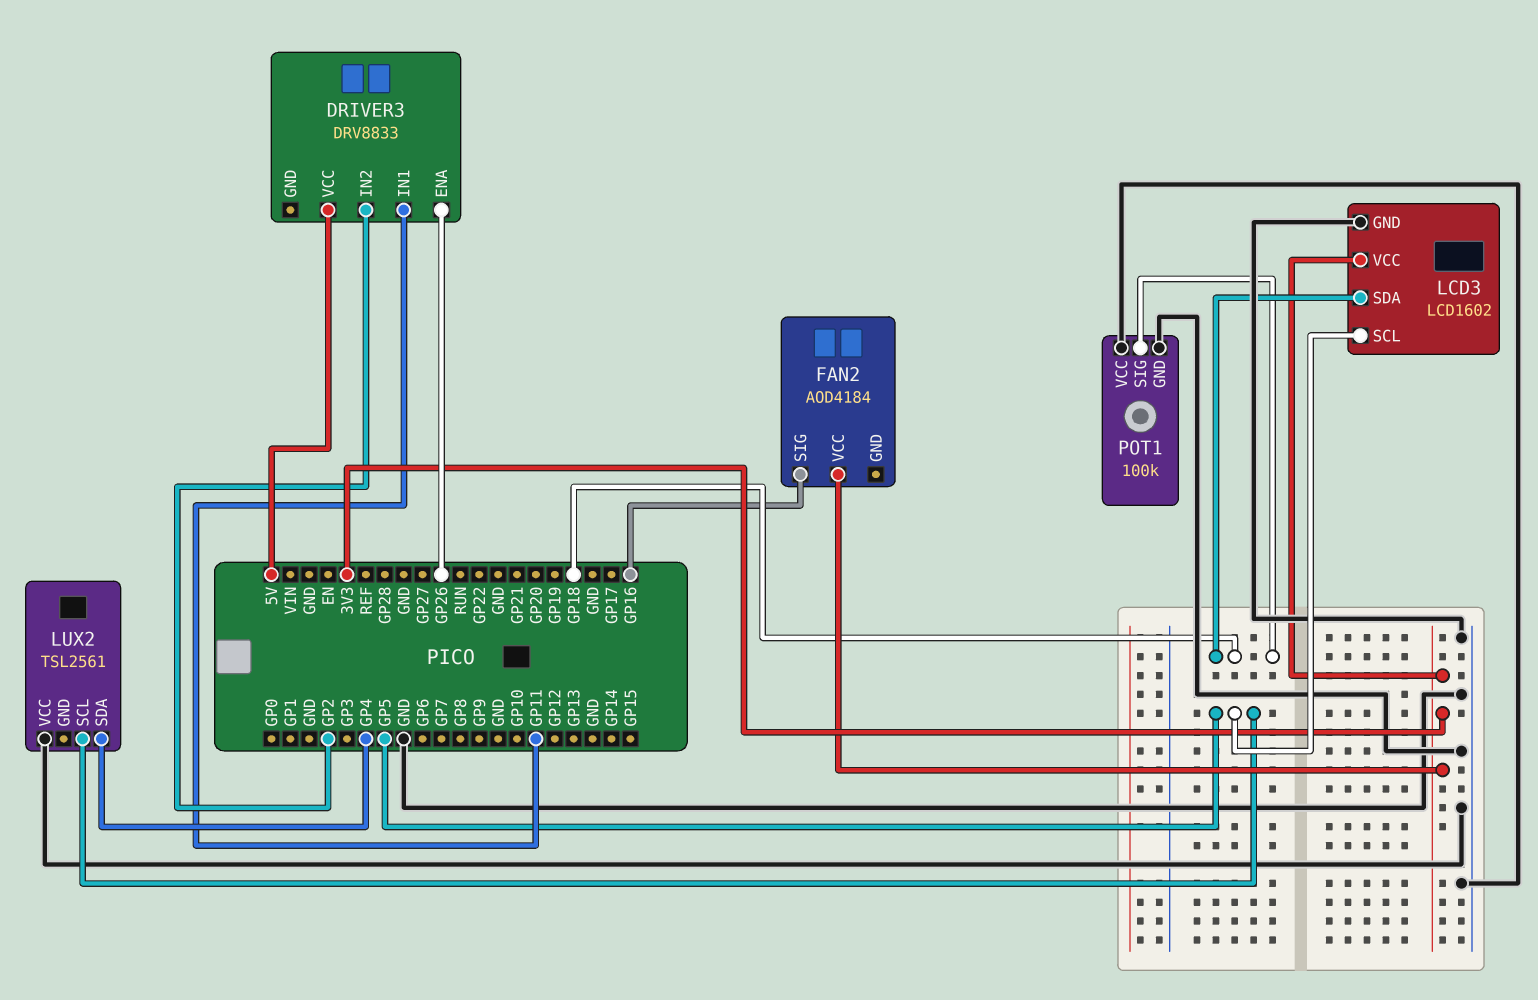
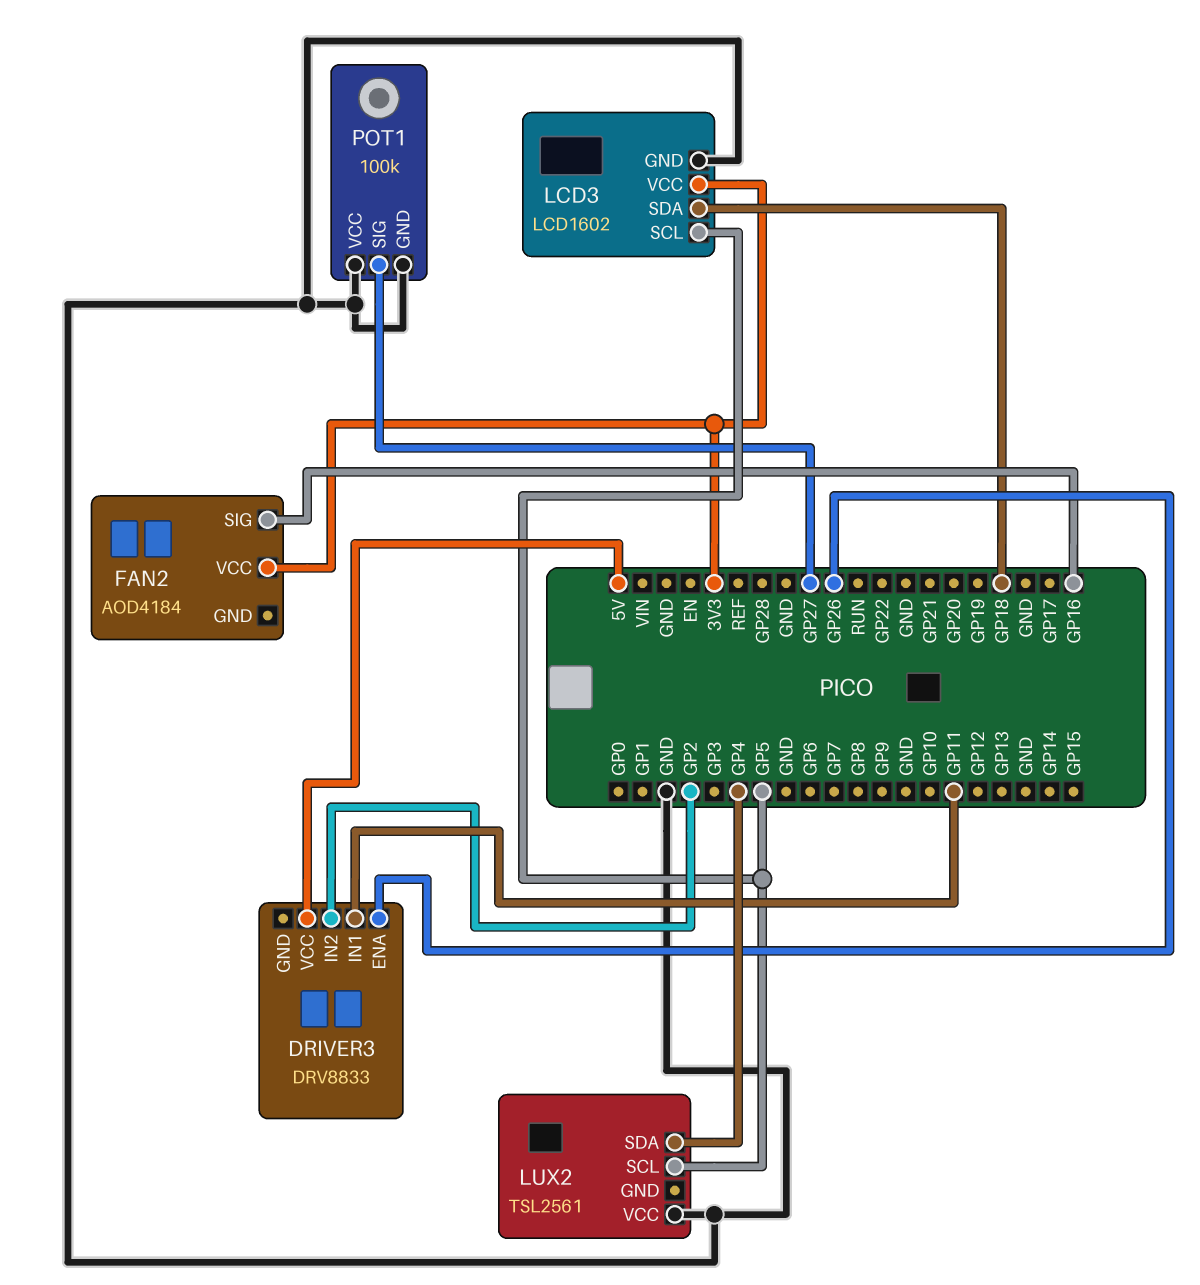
POT1 pin SIG: GP18 -> GP27

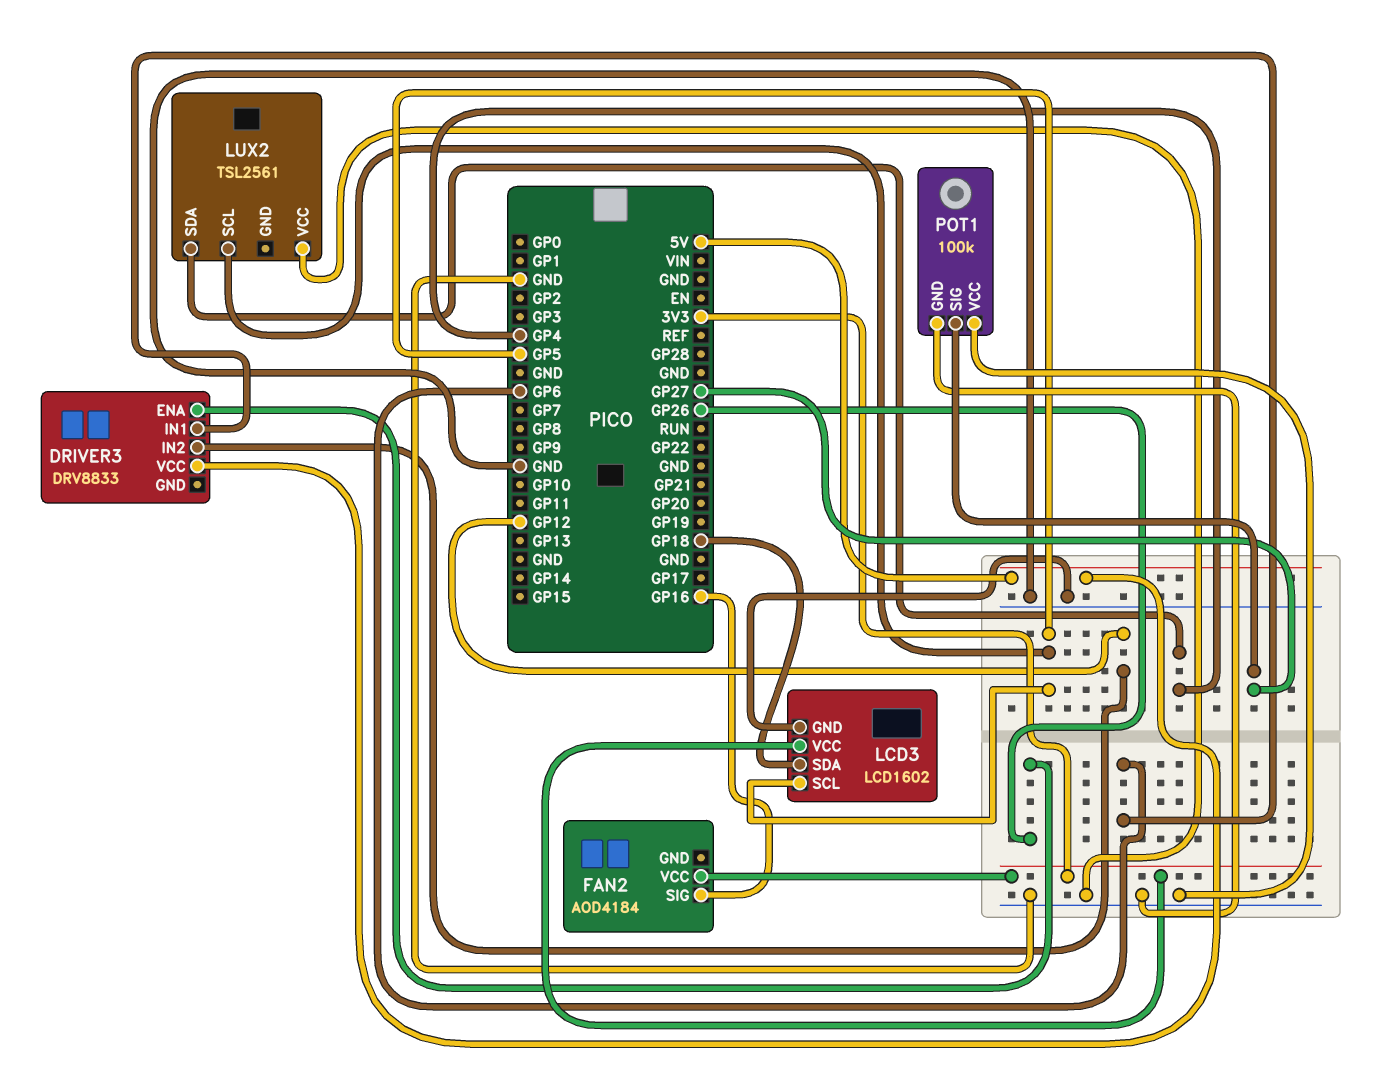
DRIVER3 pin IN1: GP11 -> GP6
DRIVER3 pin IN2: GP2 -> GP12

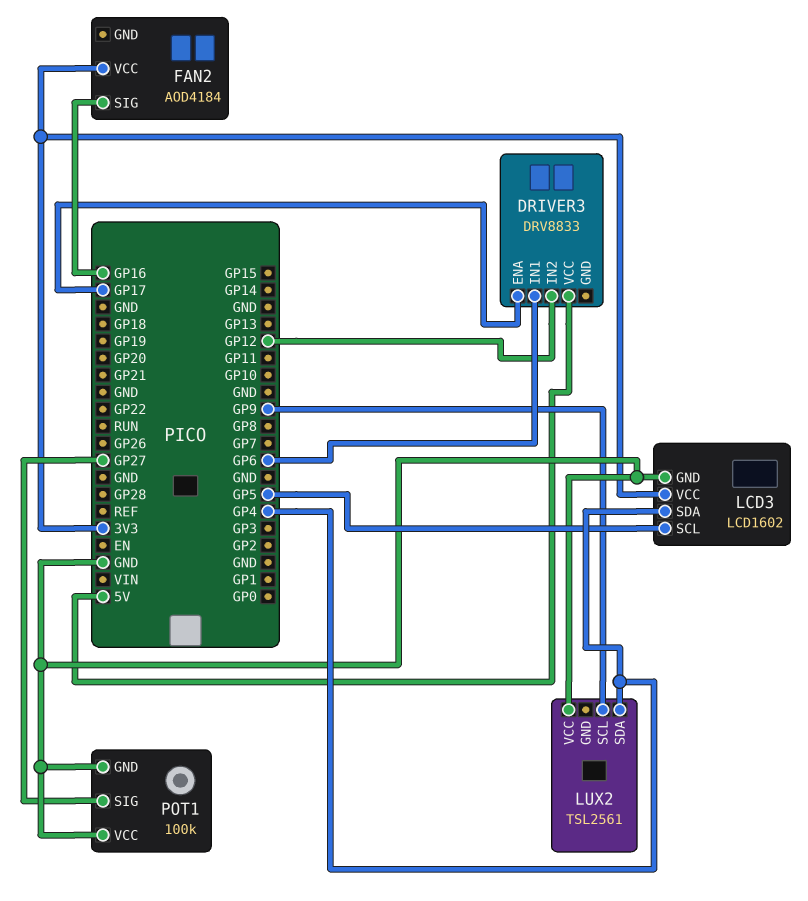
DRIVER3 pin ENA: GP26 -> GP17
LCD3 pin SDA: GP18 -> GP4
LUX2 pin SCL: GP5 -> GP9

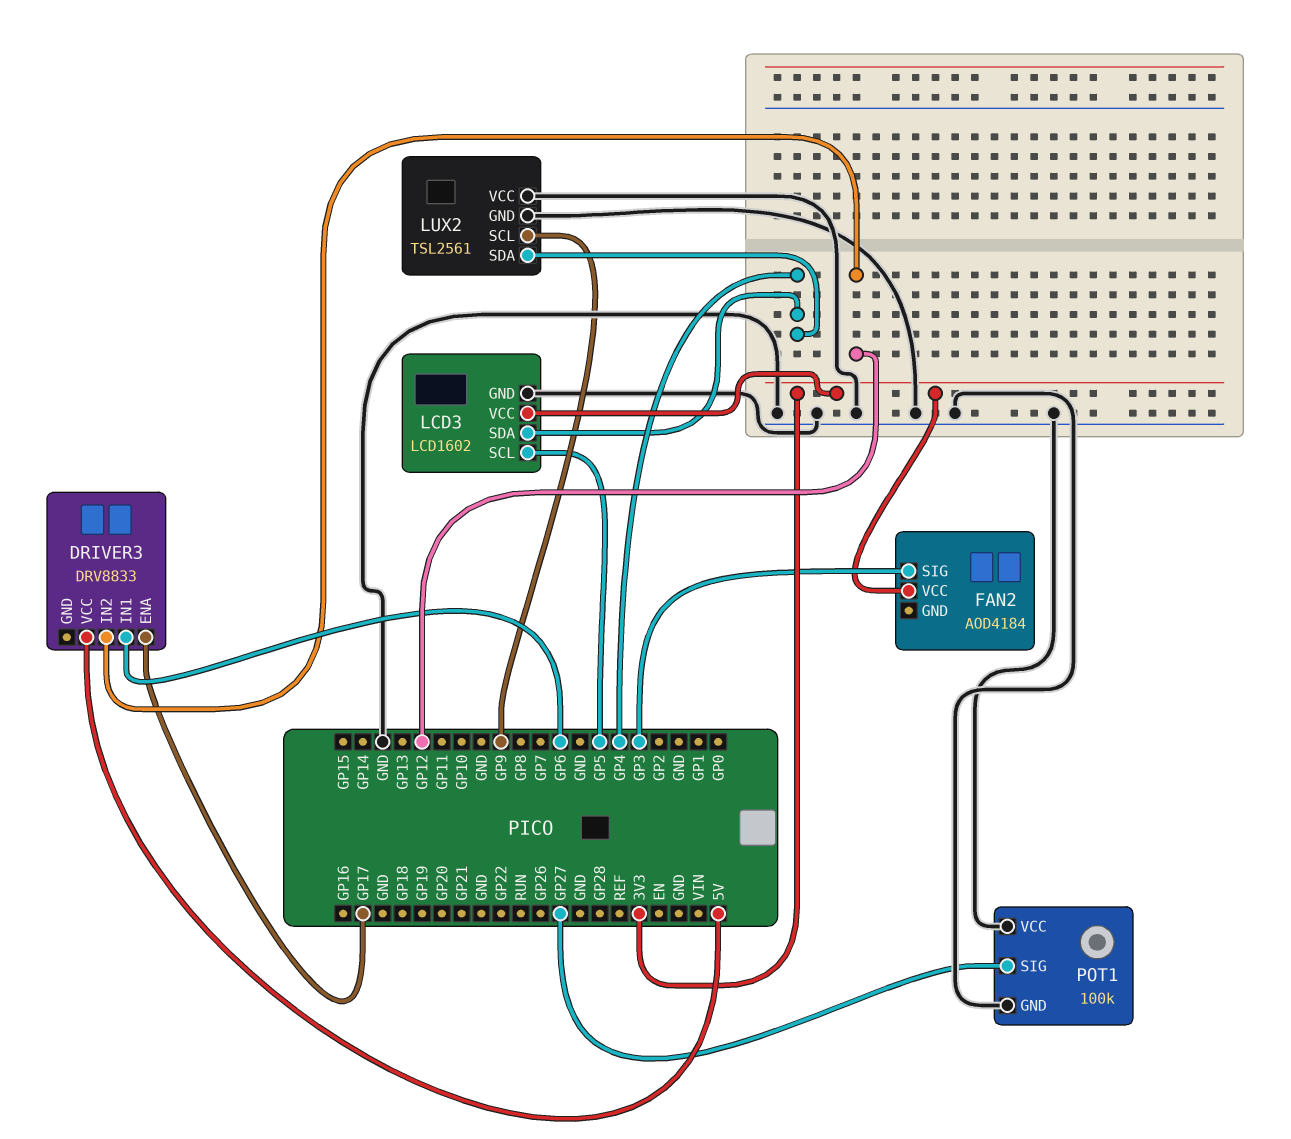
FAN2 pin SIG: GP16 -> GP3
LUX2 pin GND: none -> GND

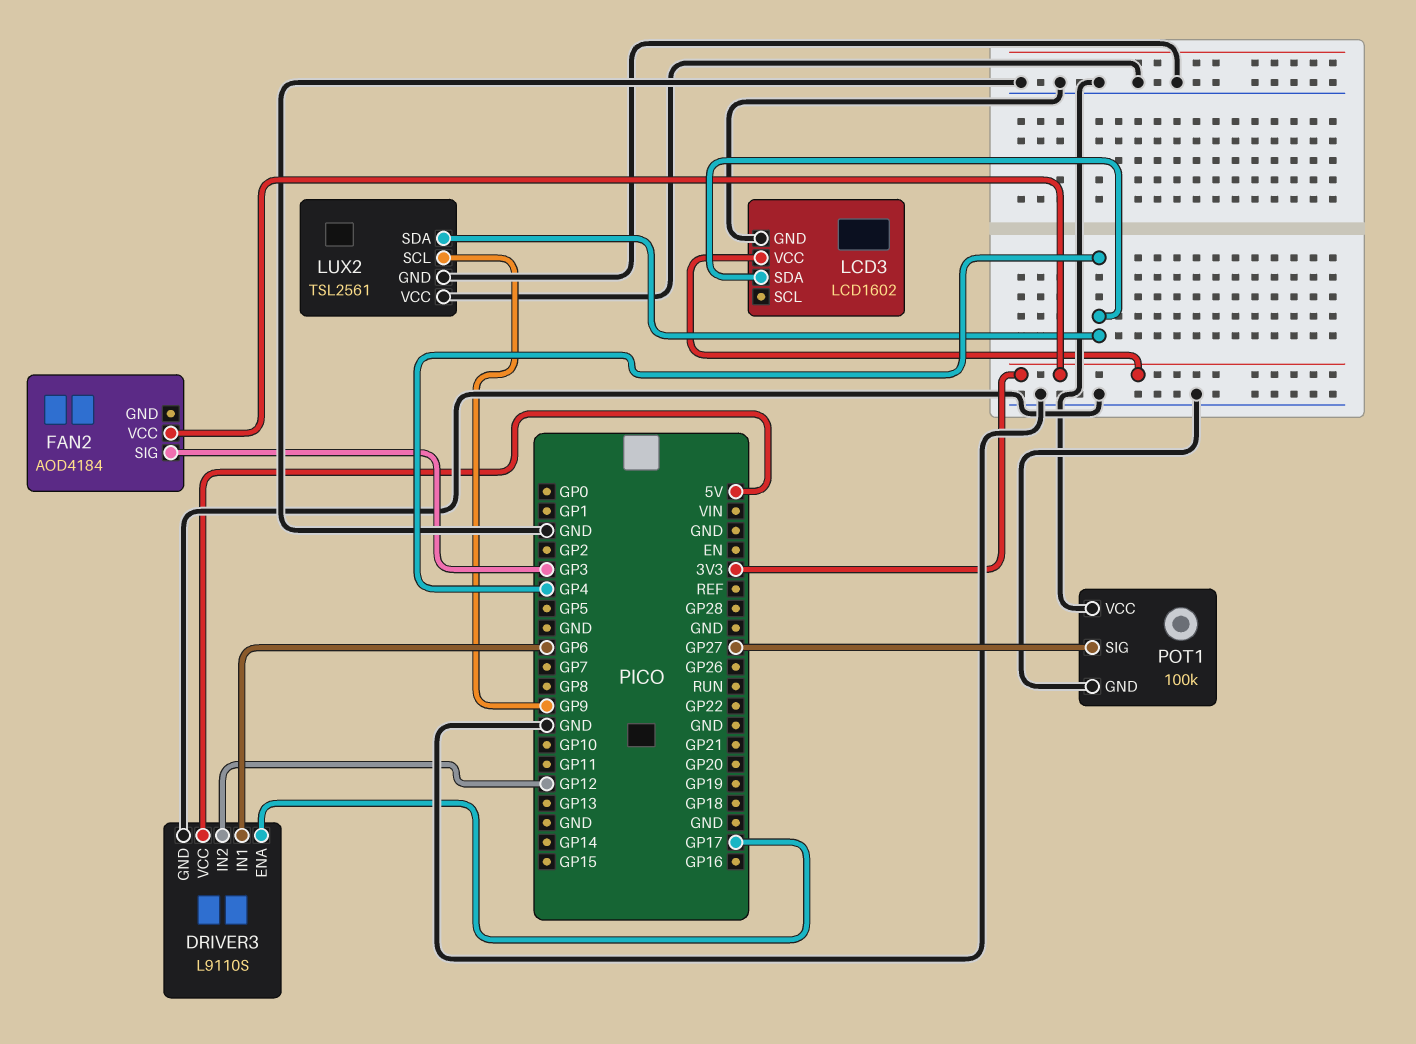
DRIVER3: DRV8833 -> L9110S
DRIVER3 pin GND: none -> GND
LCD3 pin SCL: GP5 -> none

